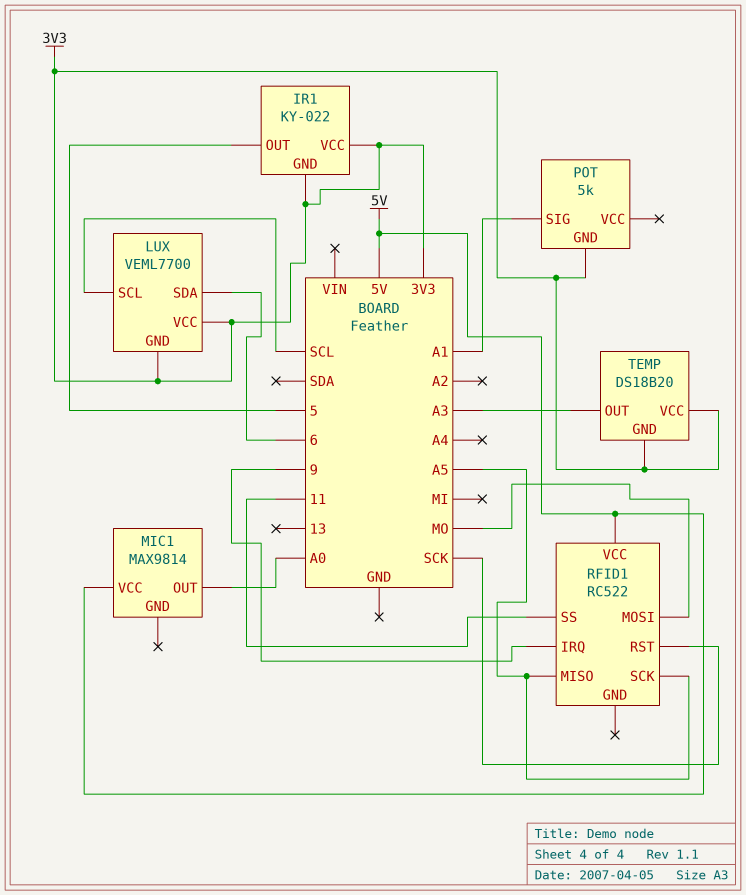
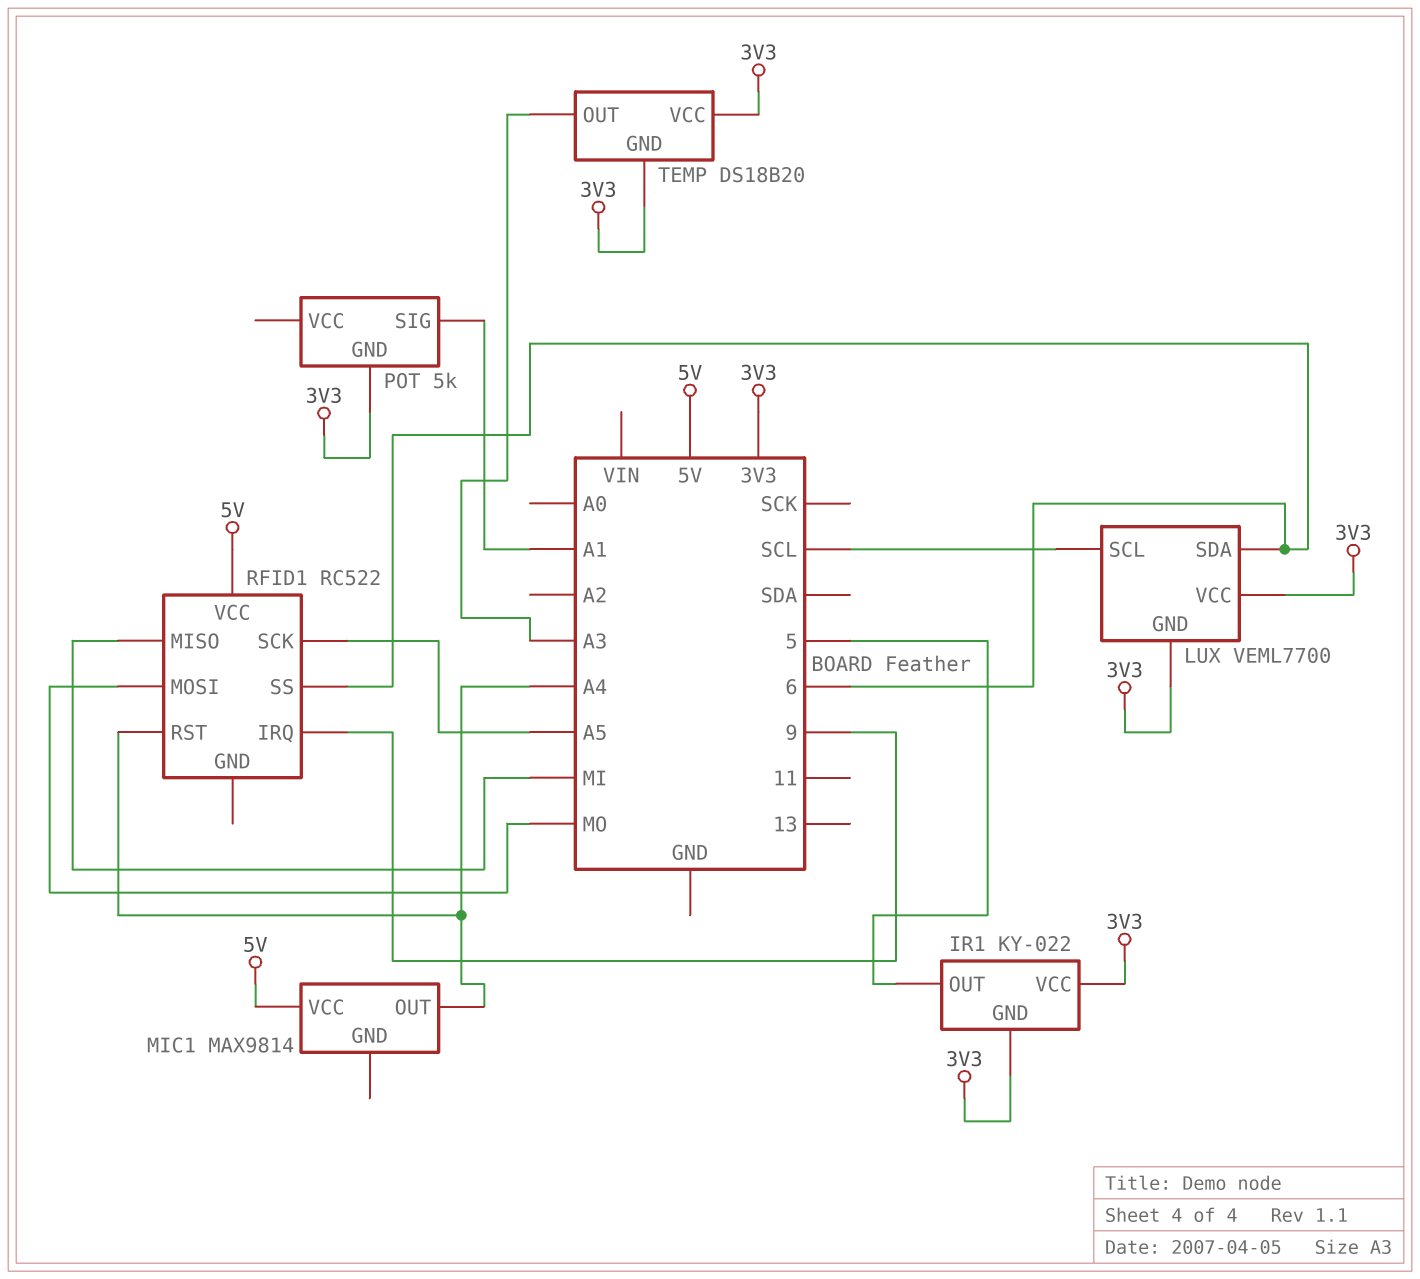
MIC1 pin OUT: A0 -> A4
RFID1 pin MISO: A5 -> MI
RFID1 pin RST: SCK -> A4
RFID1 pin SS: 11 -> 6

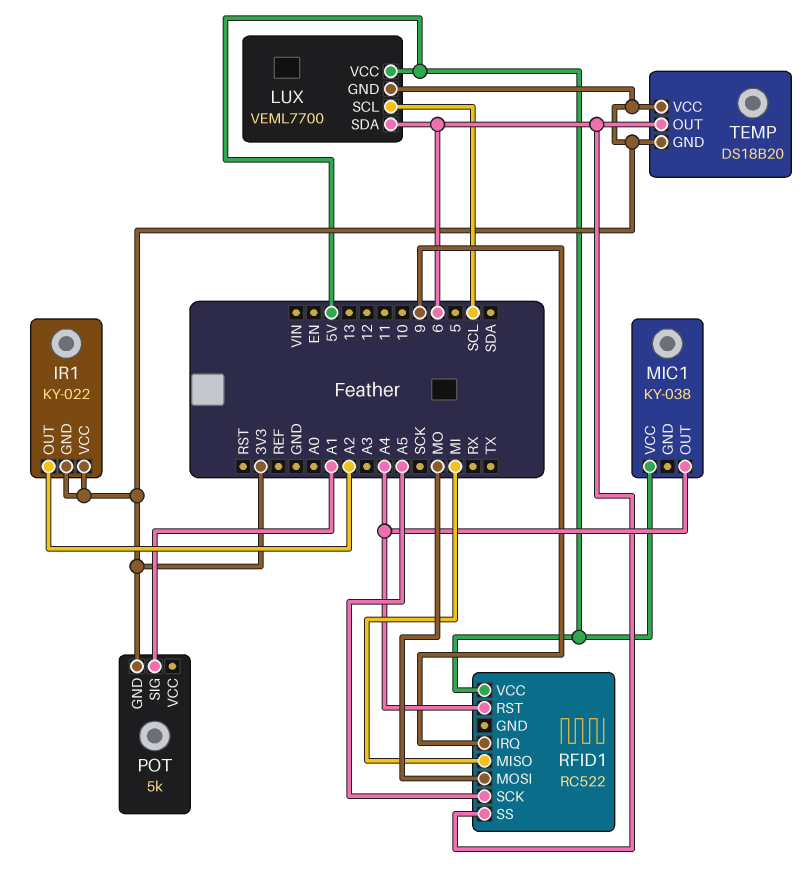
IR1 pin OUT: 5 -> A2
LUX pin VCC: 3V3 -> 5V
MIC1: MAX9814 -> KY-038
TEMP pin OUT: A3 -> 6

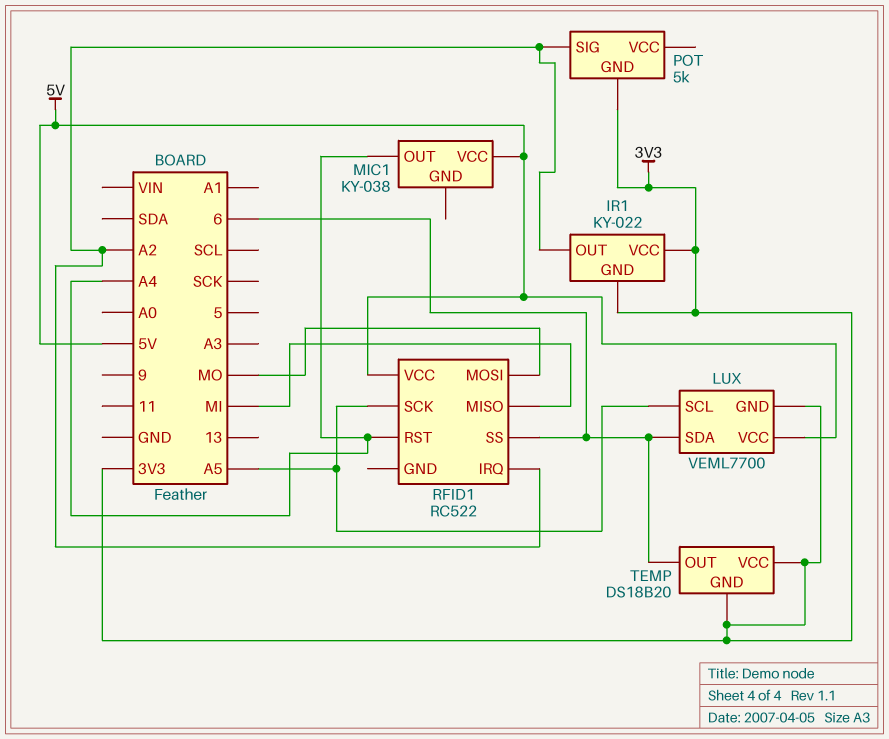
LUX pin SCL: SCL -> A5
POT pin SIG: A1 -> A2
RFID1 pin IRQ: 9 -> A2

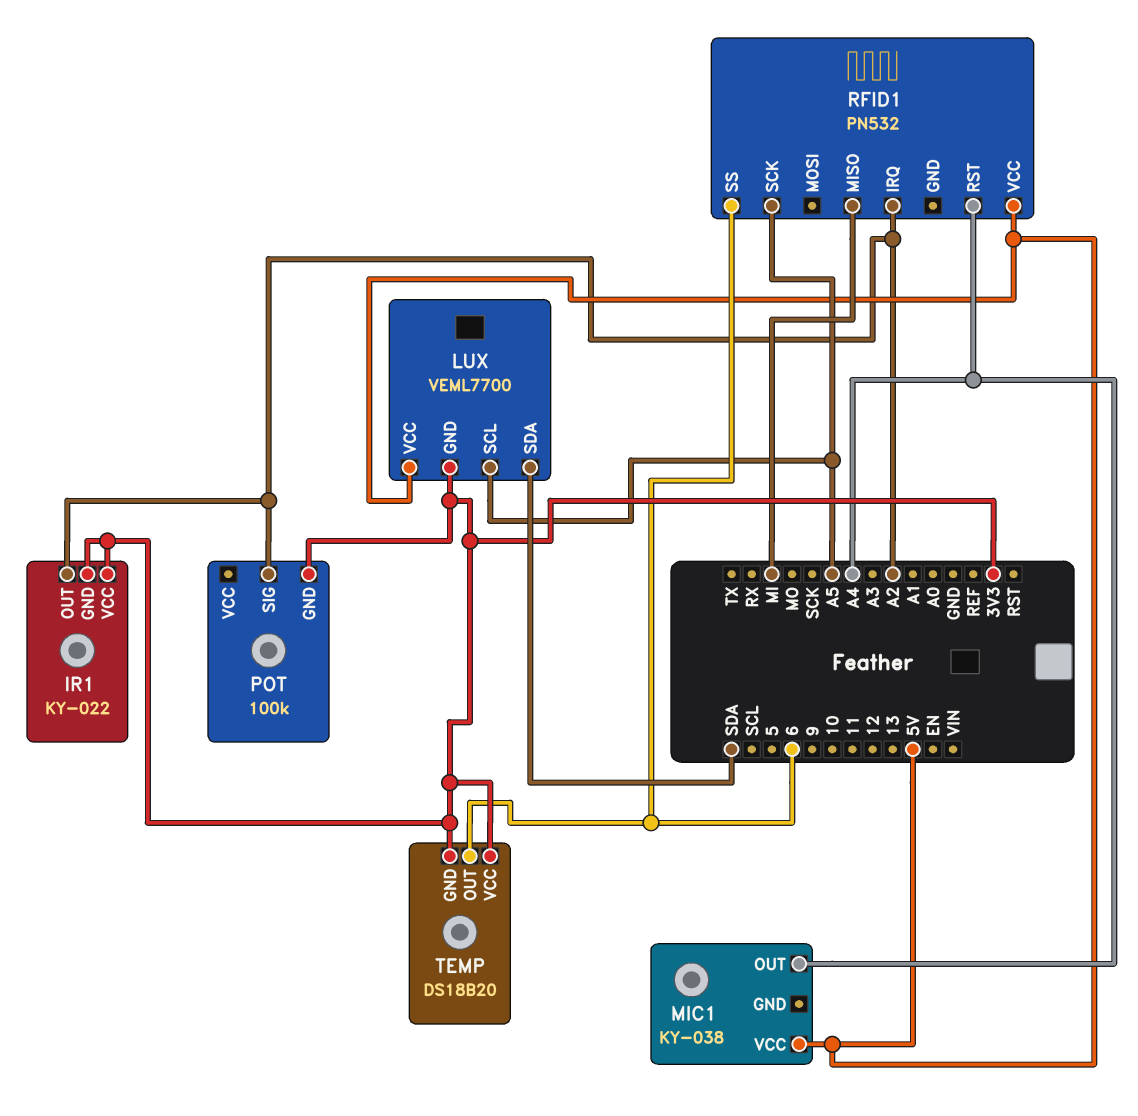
LUX pin SDA: 6 -> SDA
POT: 5k -> 100k
RFID1: RC522 -> PN532
RFID1 pin MOSI: MO -> none

